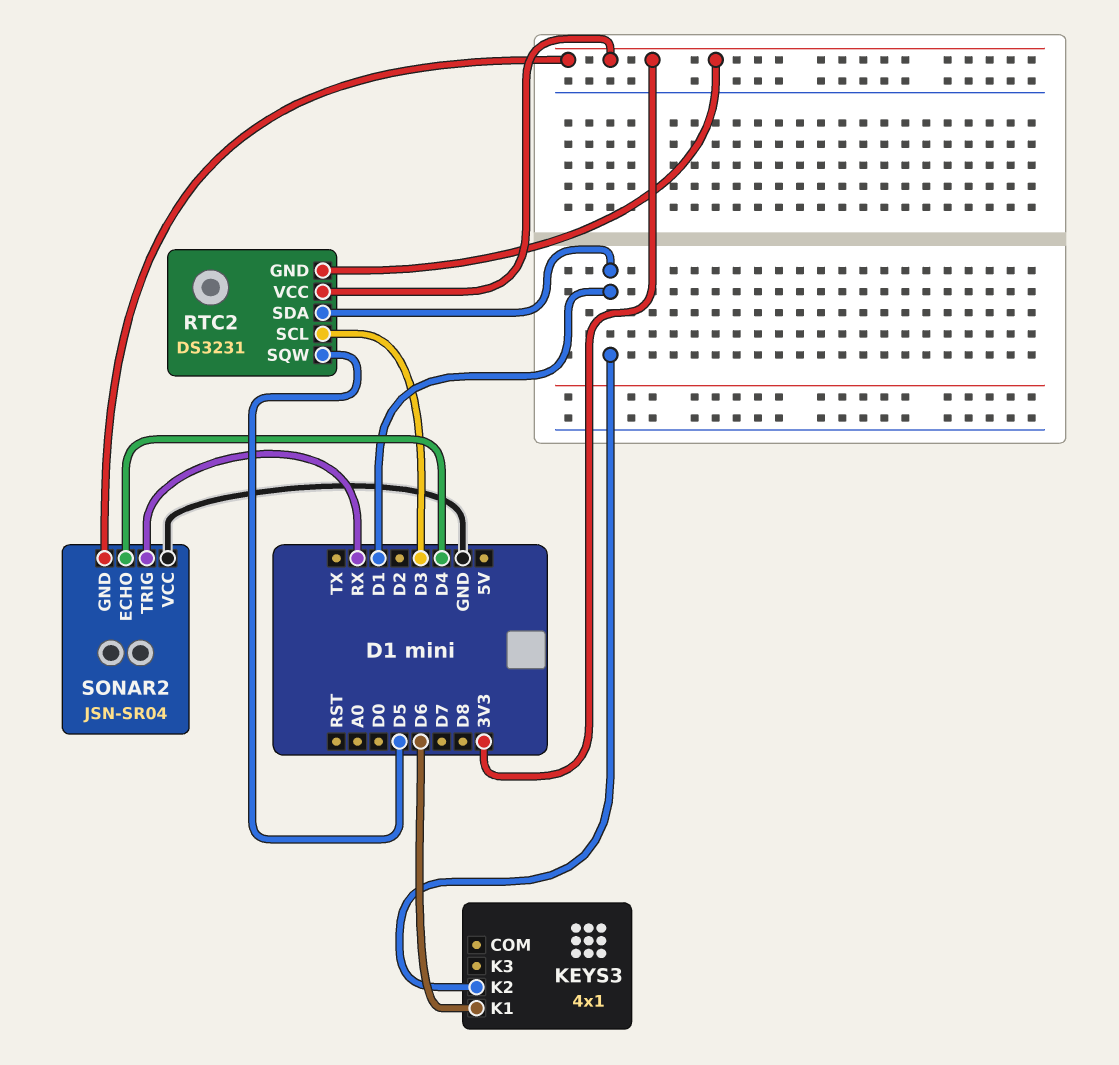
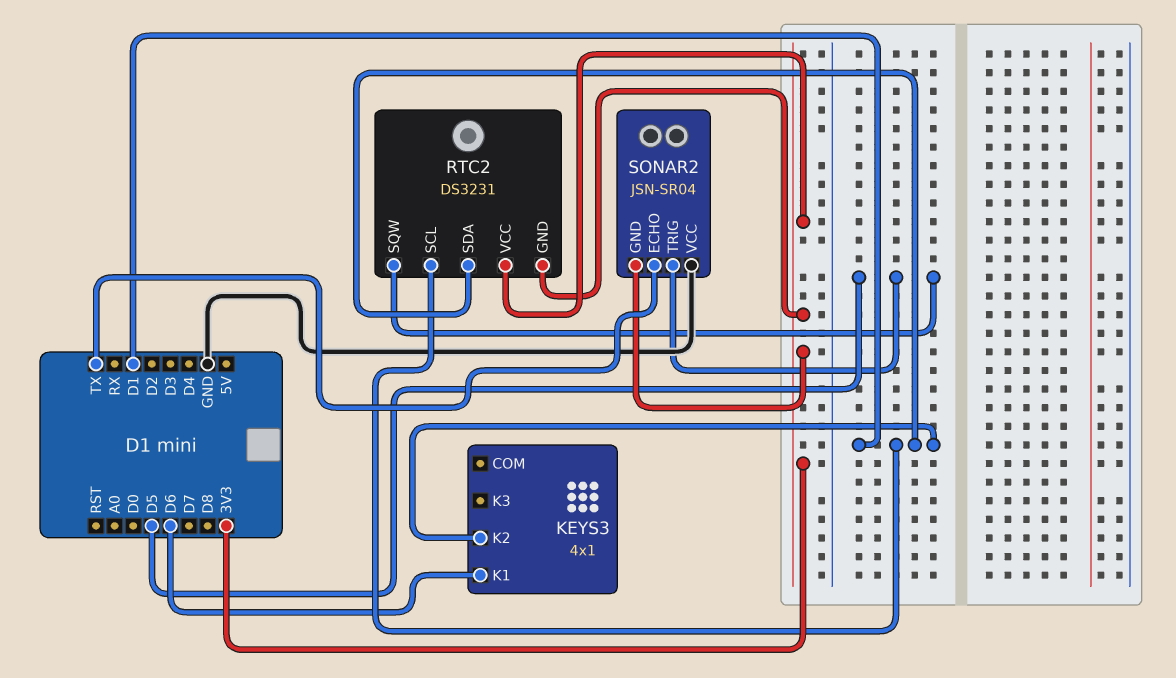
RTC2 pin SCL: D3 -> D1
SONAR2 pin ECHO: D4 -> TX
SONAR2 pin TRIG: RX -> D5

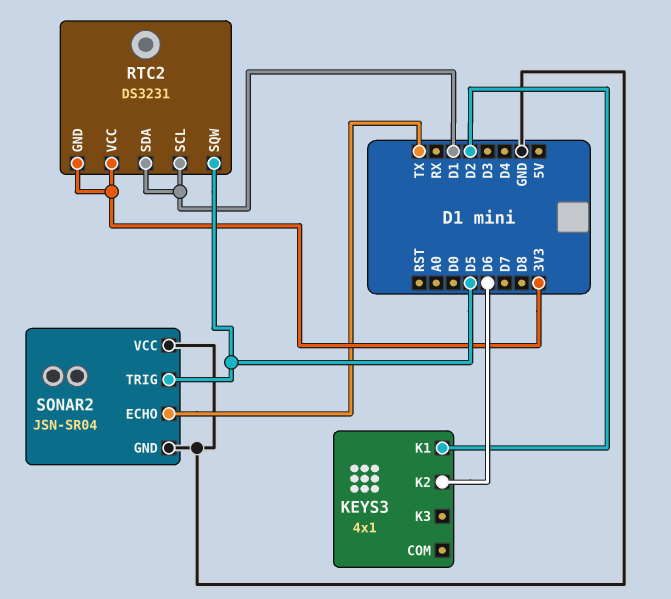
KEYS3 pin K1: D6 -> D2
KEYS3 pin K2: D1 -> D6
SONAR2 pin GND: 3V3 -> GND

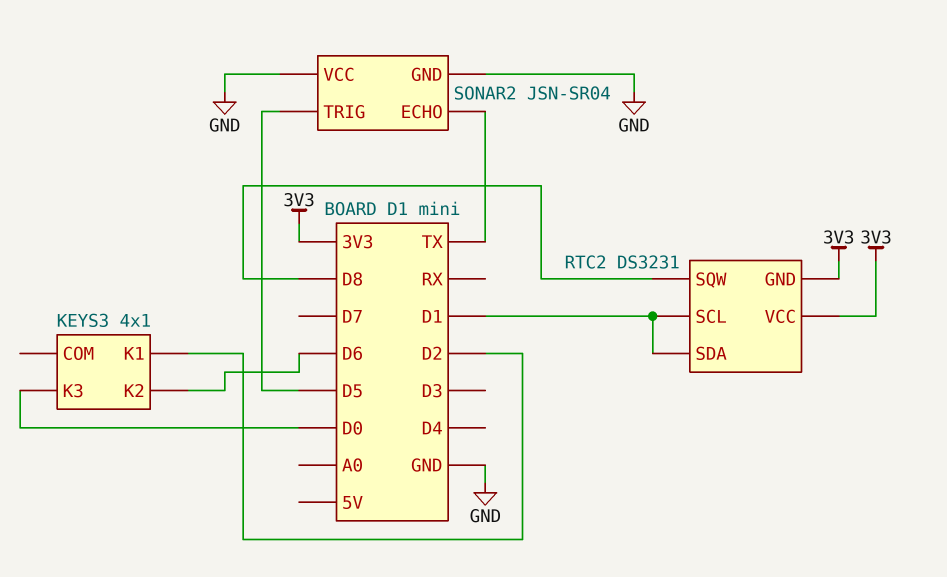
KEYS3 pin K3: none -> D0
RTC2 pin SQW: D5 -> D8

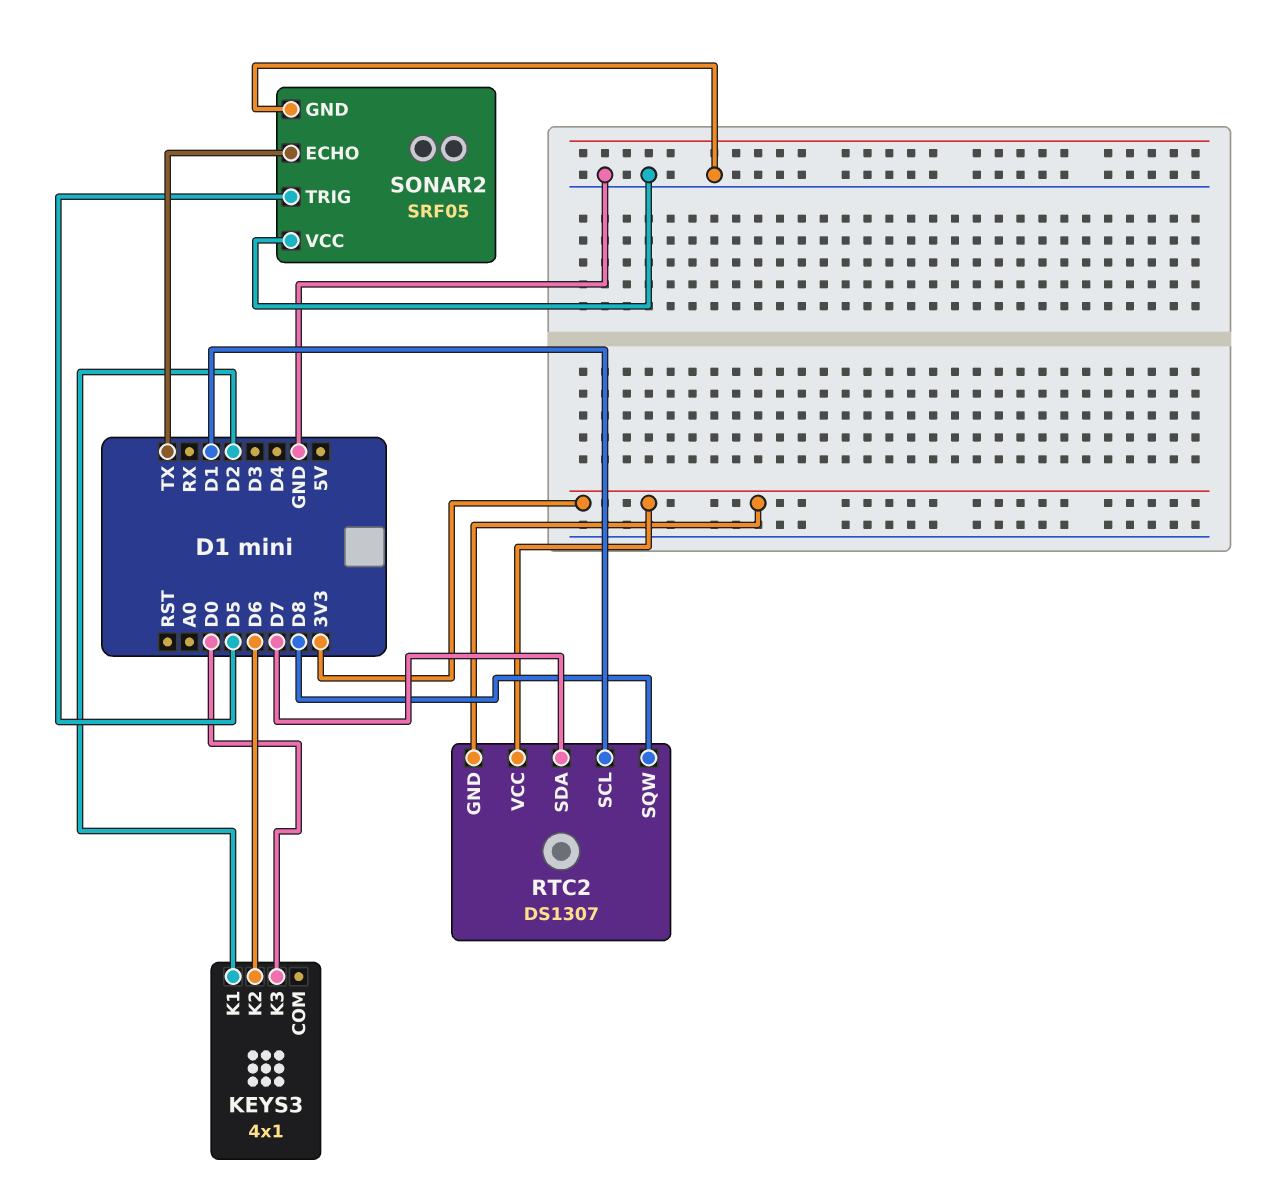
RTC2: DS3231 -> DS1307
RTC2 pin SDA: D1 -> D7
SONAR2: JSN-SR04 -> SRF05

